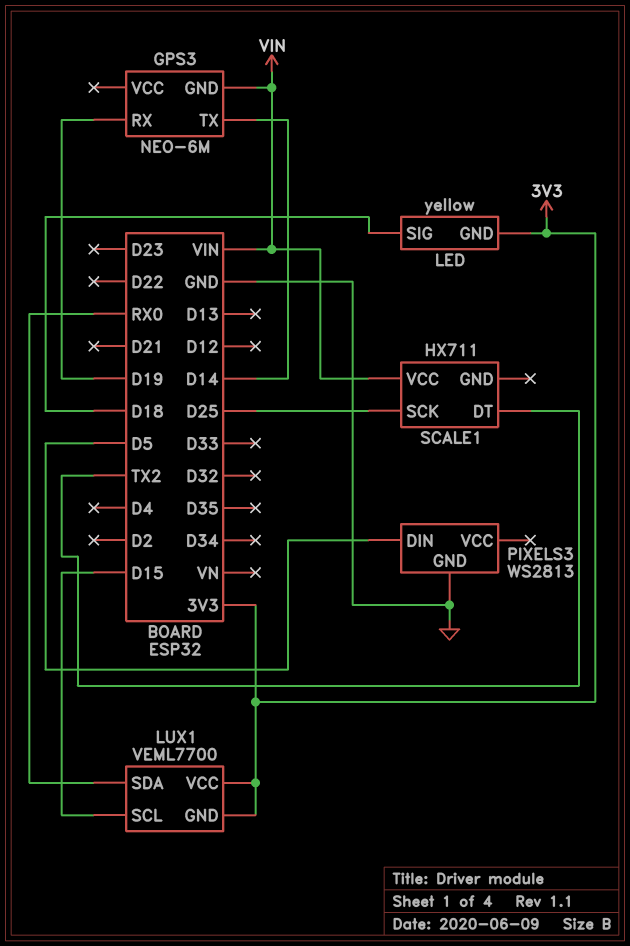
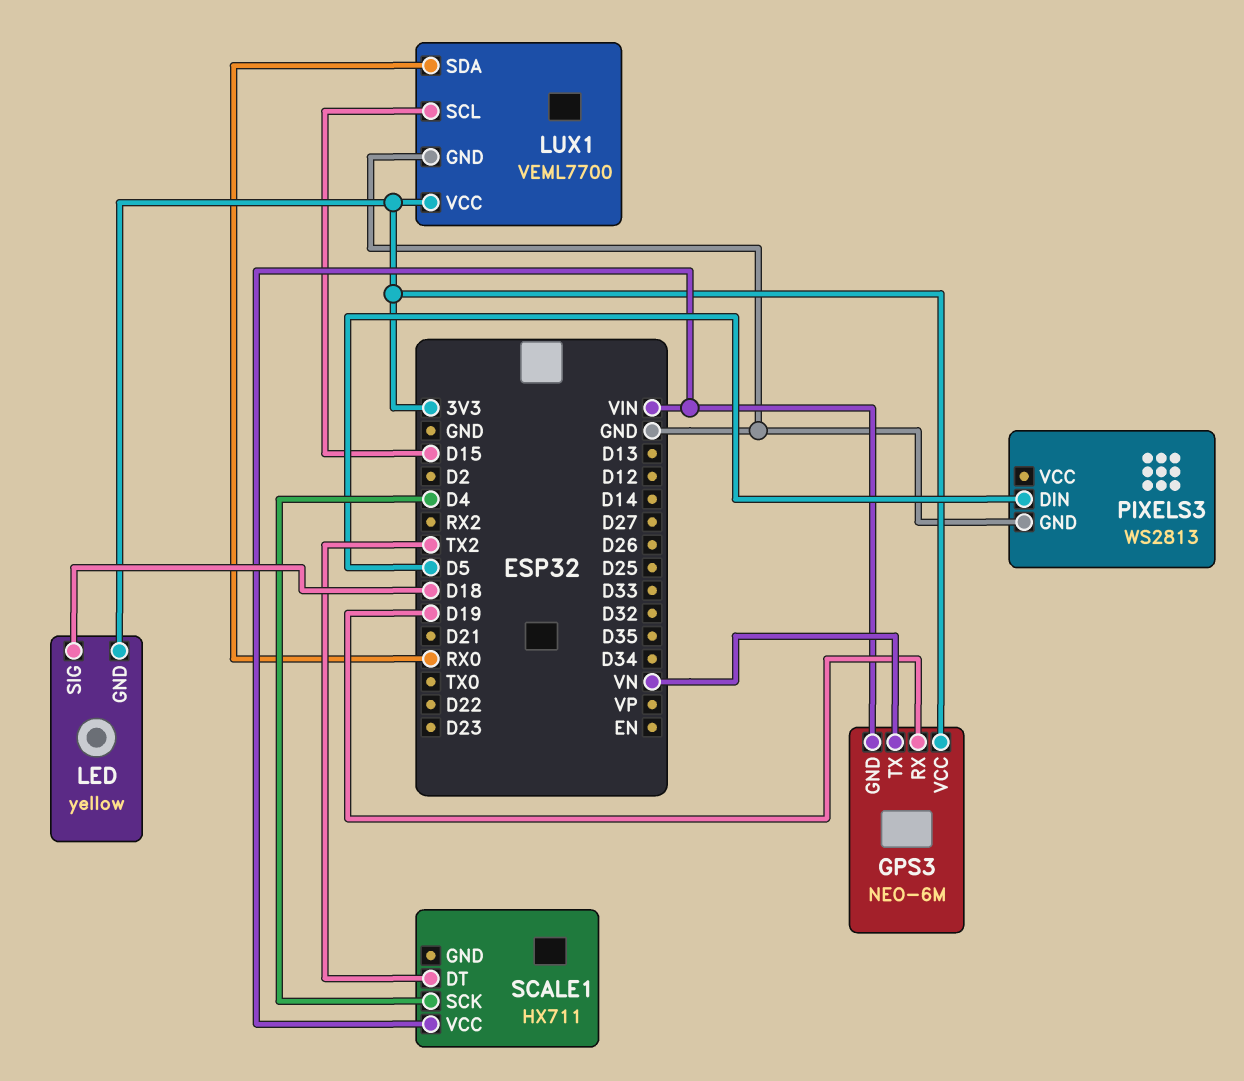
GPS3 pin TX: D14 -> VN
GPS3 pin VCC: none -> 3V3
LUX1 pin GND: 3V3 -> GND
SCALE1 pin SCK: D25 -> D4

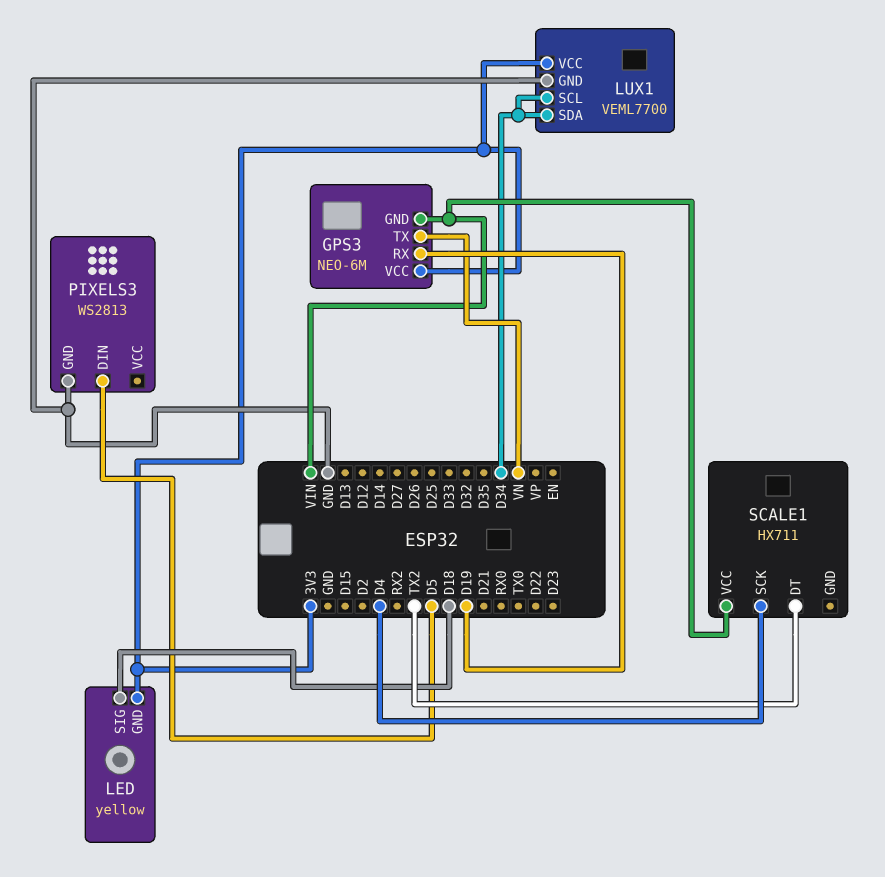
LUX1 pin SCL: D15 -> D34
LUX1 pin SDA: RX0 -> D34

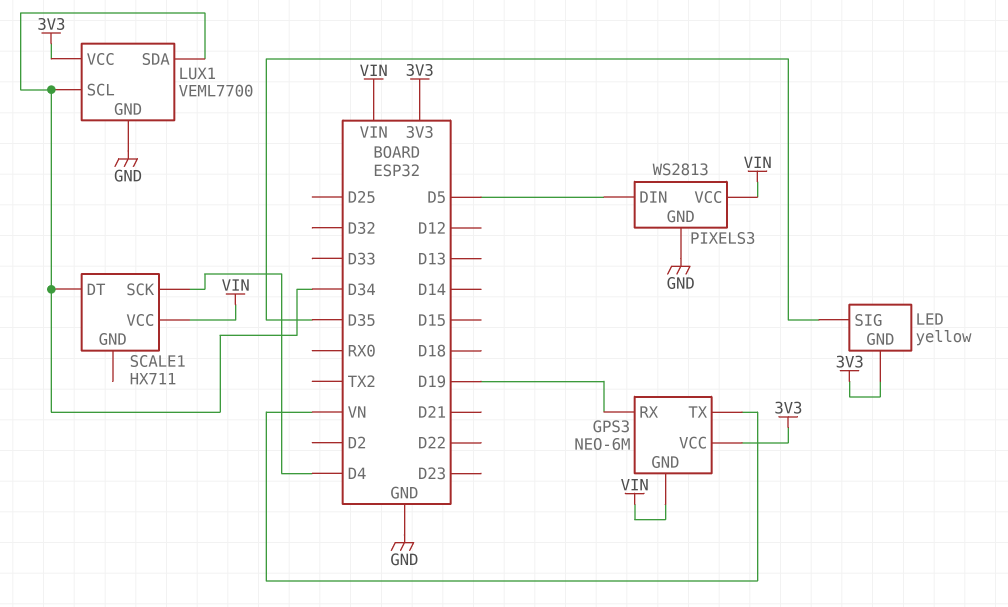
LED pin SIG: D18 -> D35
PIXELS3 pin VCC: none -> VIN
SCALE1 pin DT: TX2 -> D34

